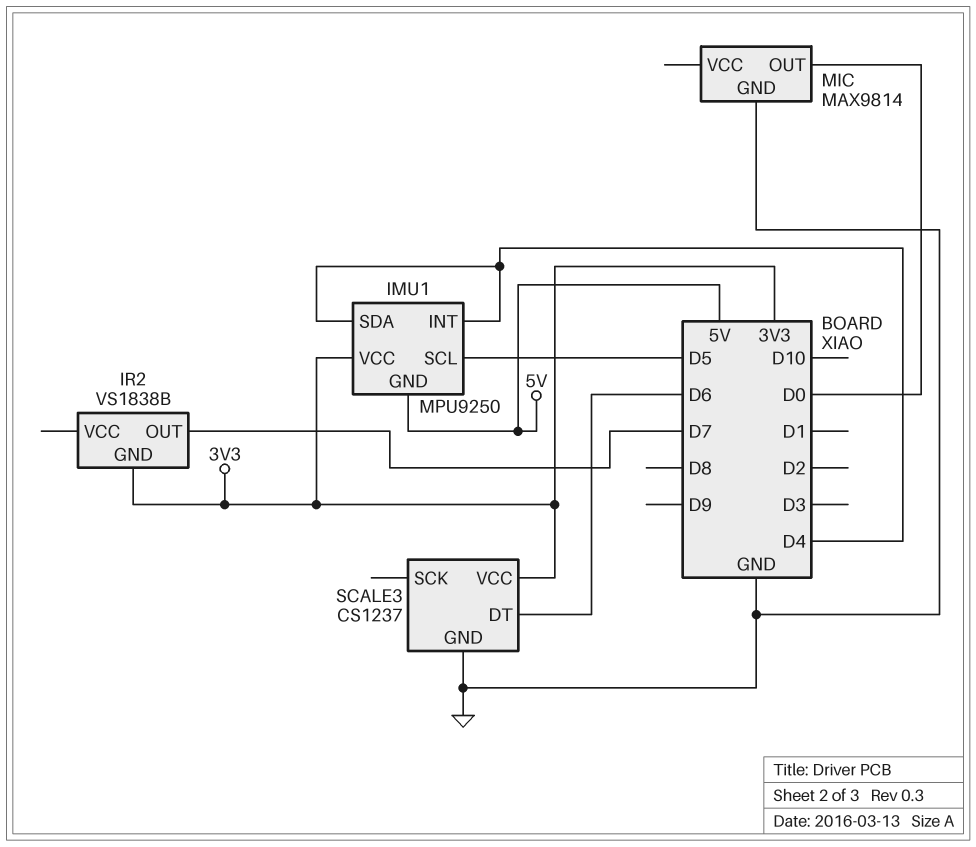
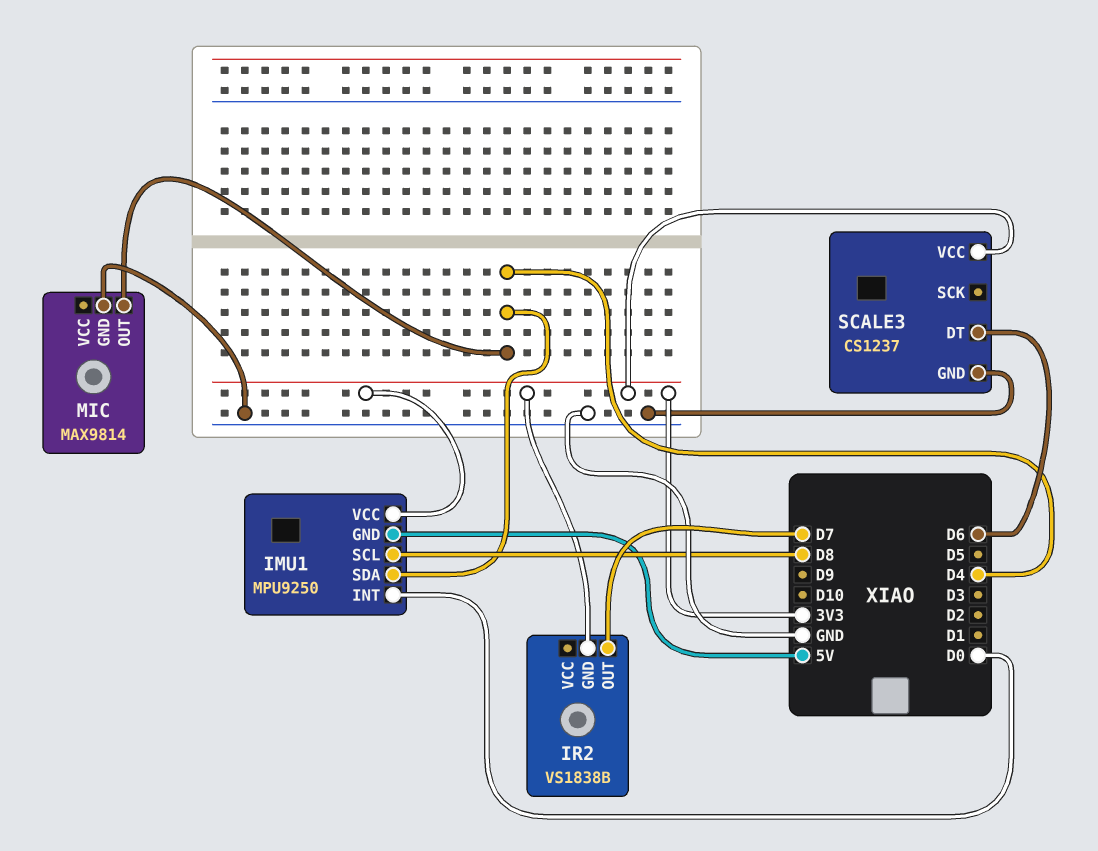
IMU1 pin INT: D4 -> D0
IMU1 pin SCL: D5 -> D8
MIC pin OUT: D0 -> D4

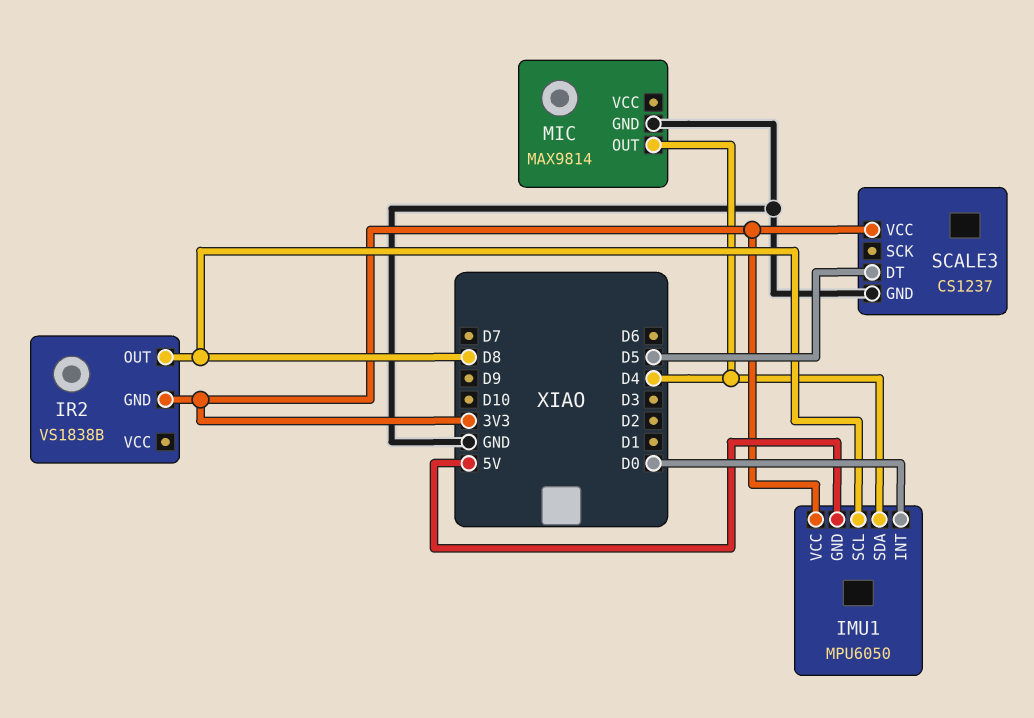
IMU1: MPU9250 -> MPU6050
IR2 pin OUT: D7 -> D8
SCALE3 pin DT: D6 -> D5

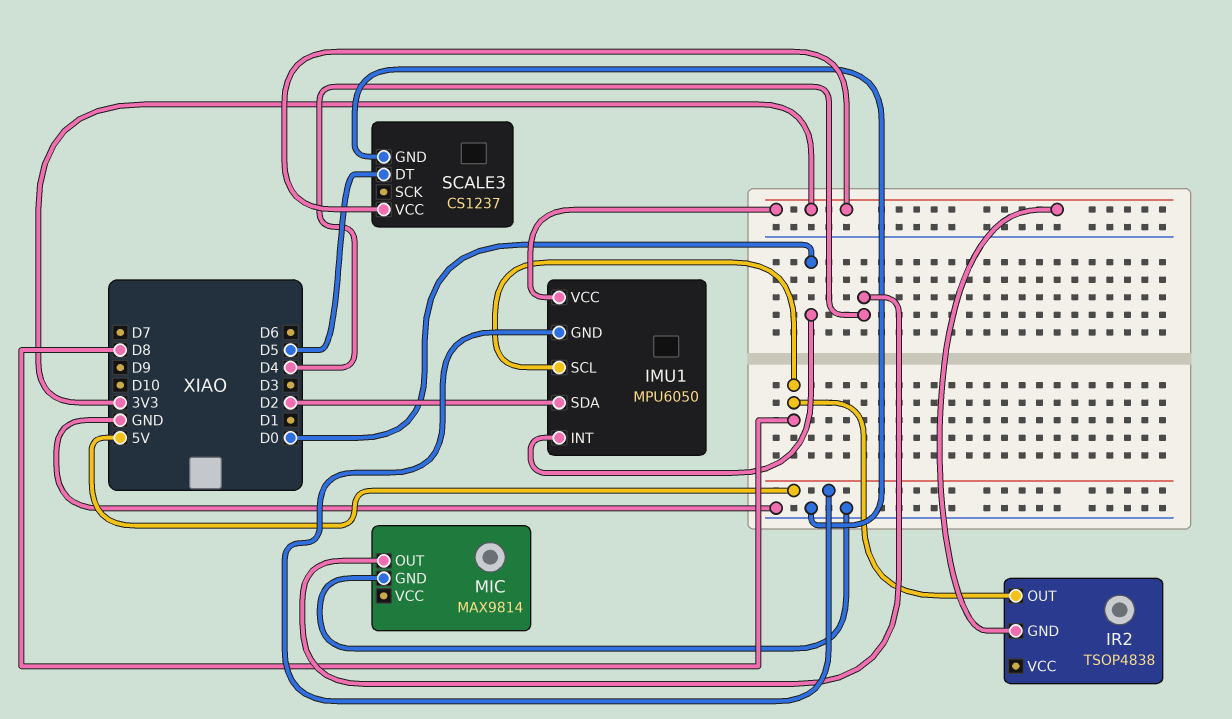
IMU1 pin SDA: D4 -> D2
IR2: VS1838B -> TSOP4838

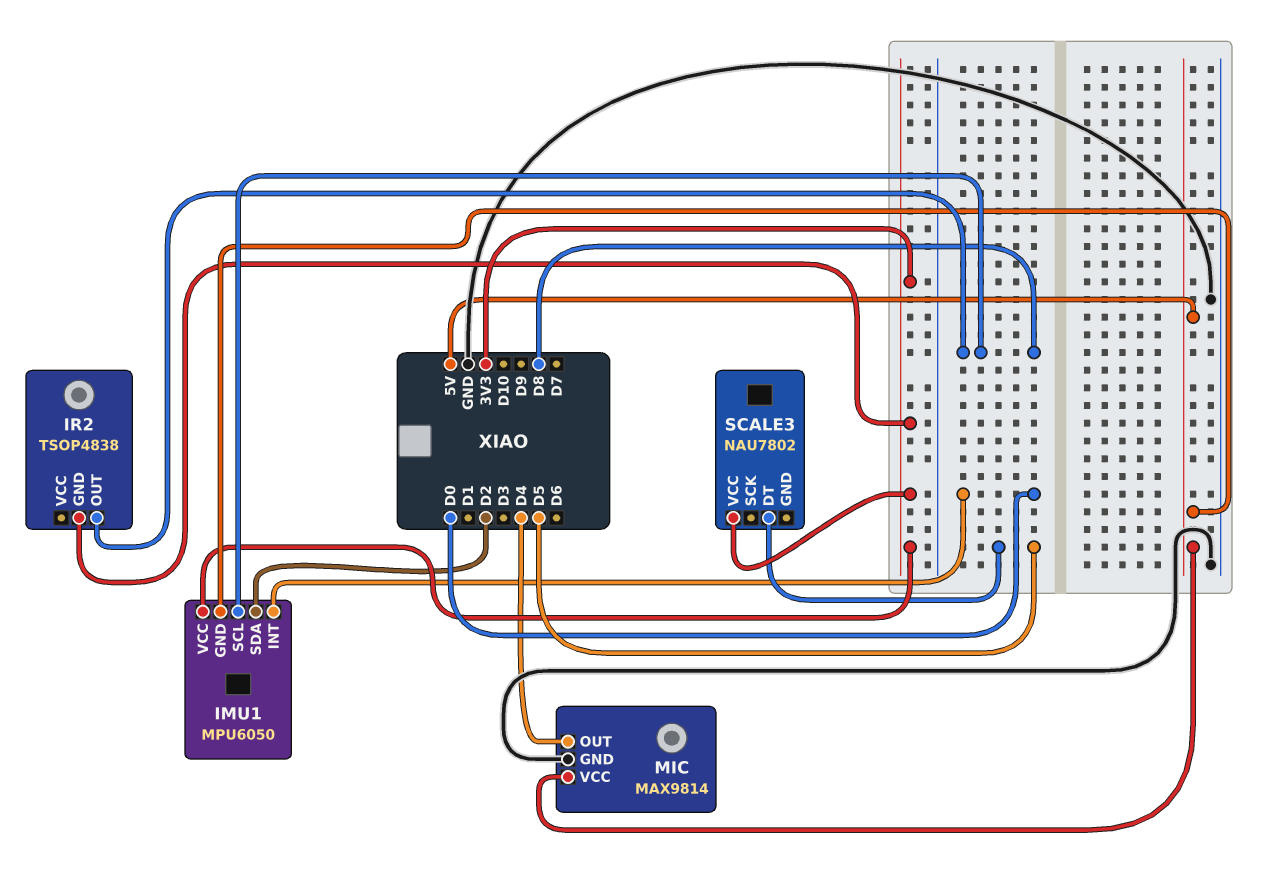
MIC pin VCC: none -> 5V
SCALE3: CS1237 -> NAU7802
SCALE3 pin GND: GND -> none

